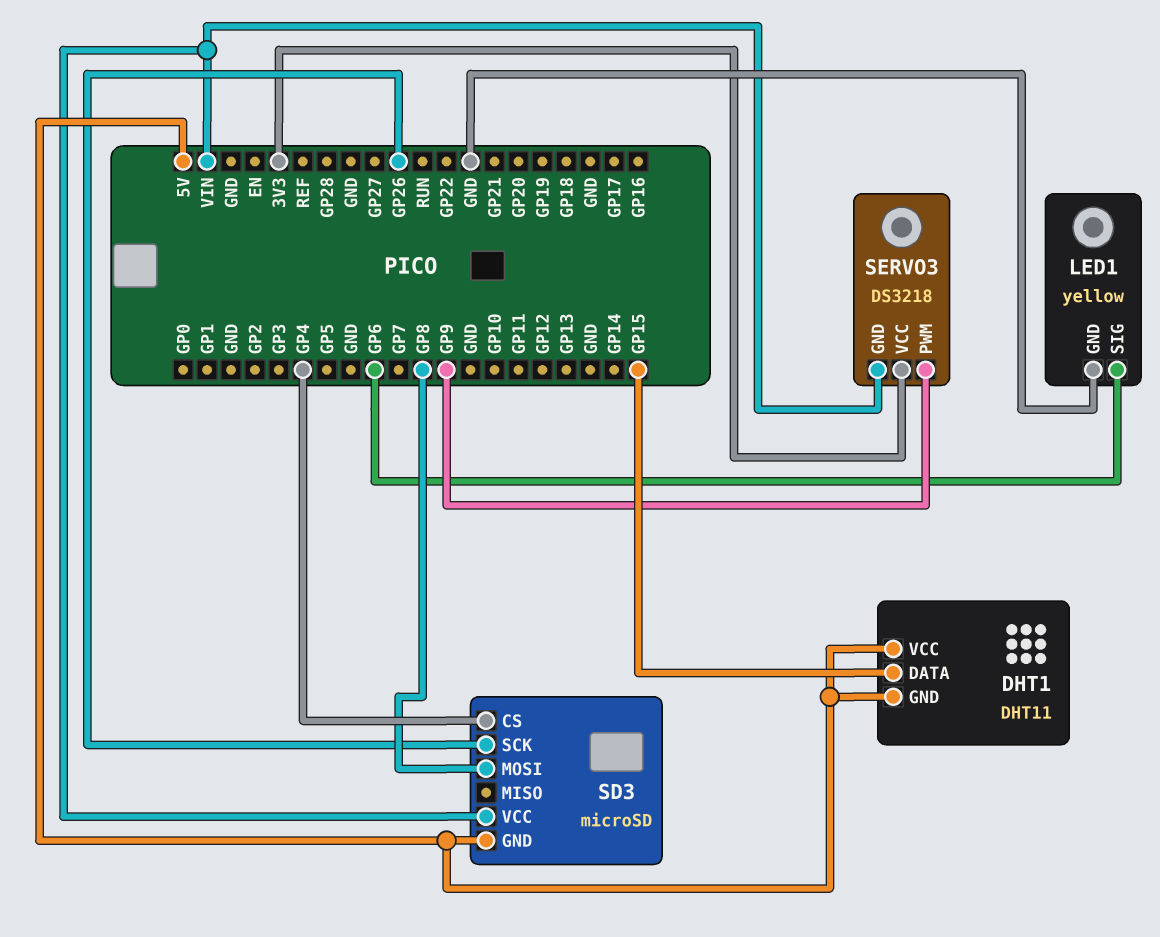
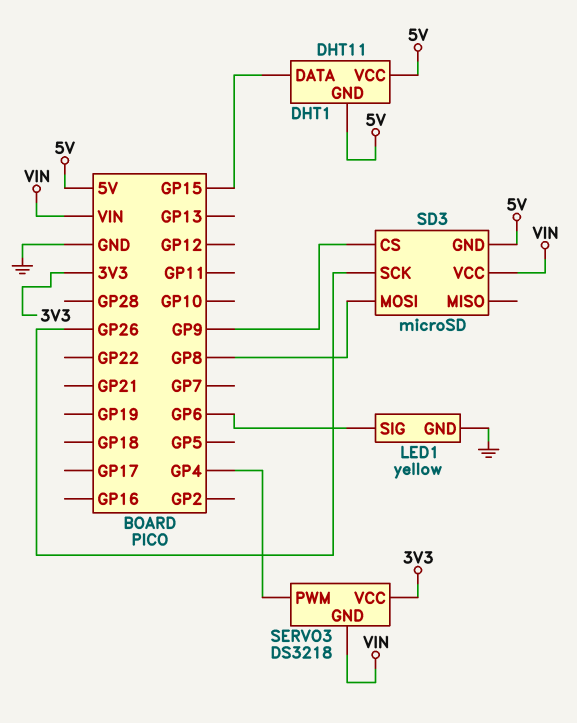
SD3 pin CS: GP4 -> GP9
SERVO3 pin PWM: GP9 -> GP4

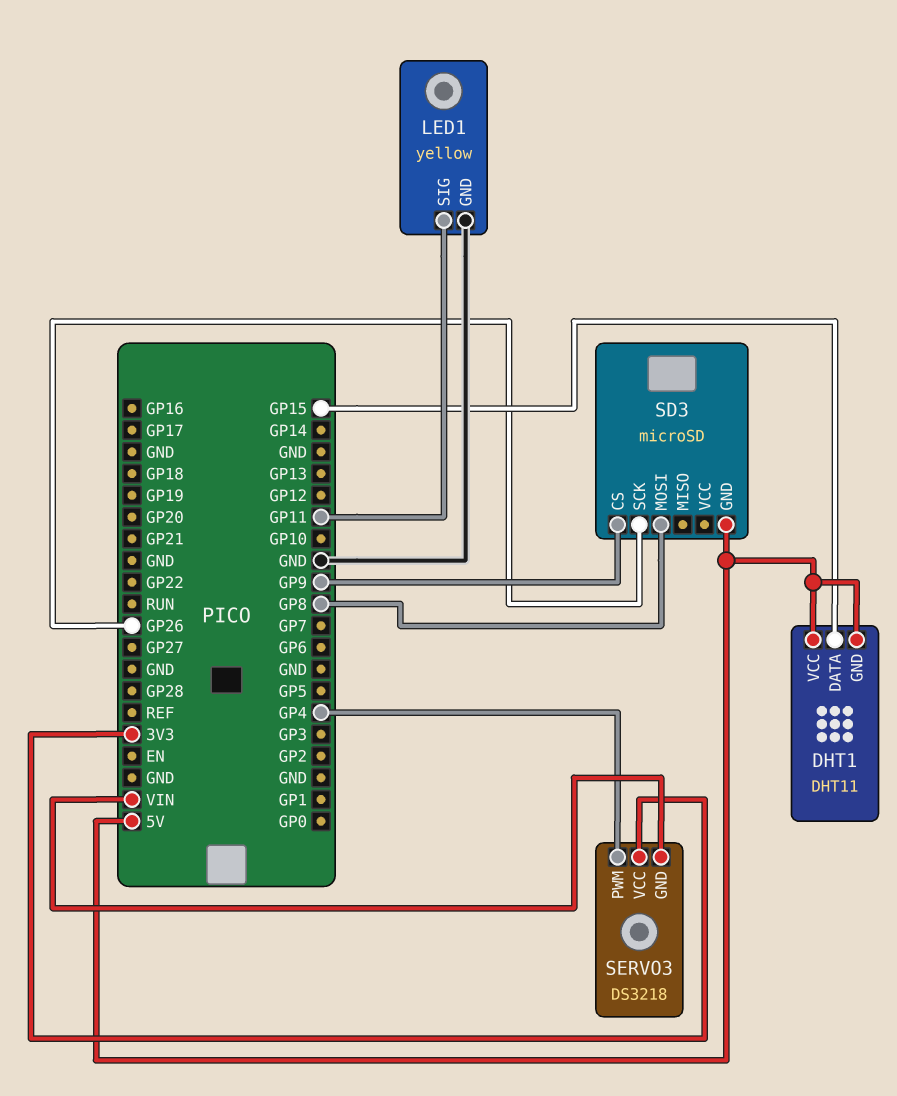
LED1 pin SIG: GP6 -> GP11
SD3 pin VCC: VIN -> none

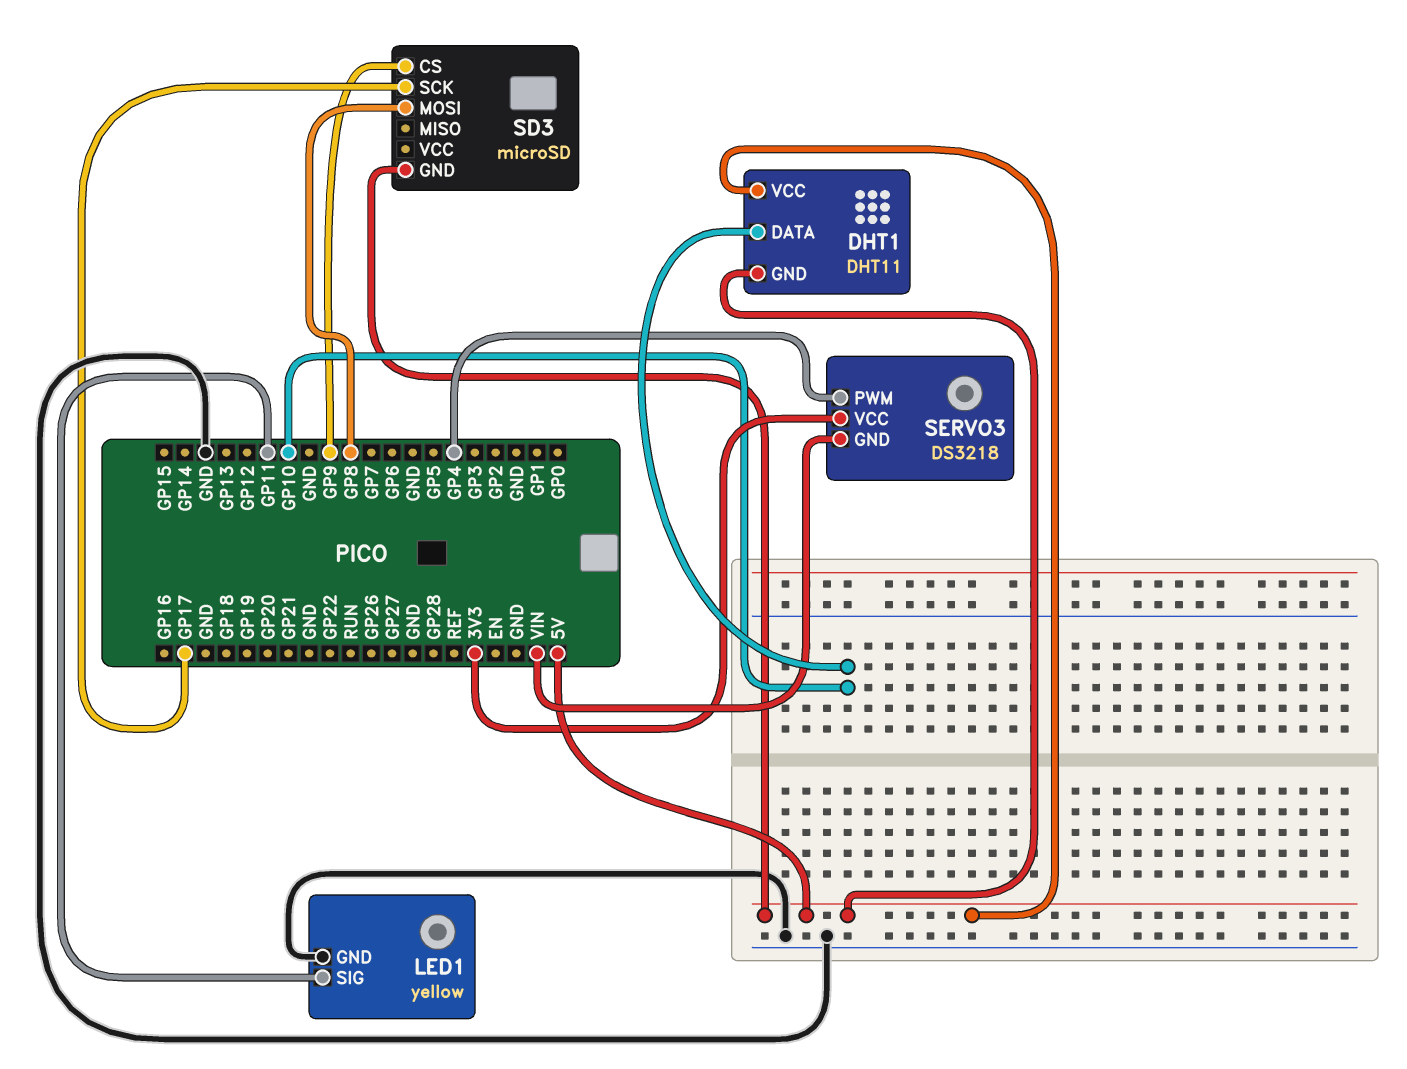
DHT1 pin DATA: GP15 -> GP10
SD3 pin SCK: GP26 -> GP17

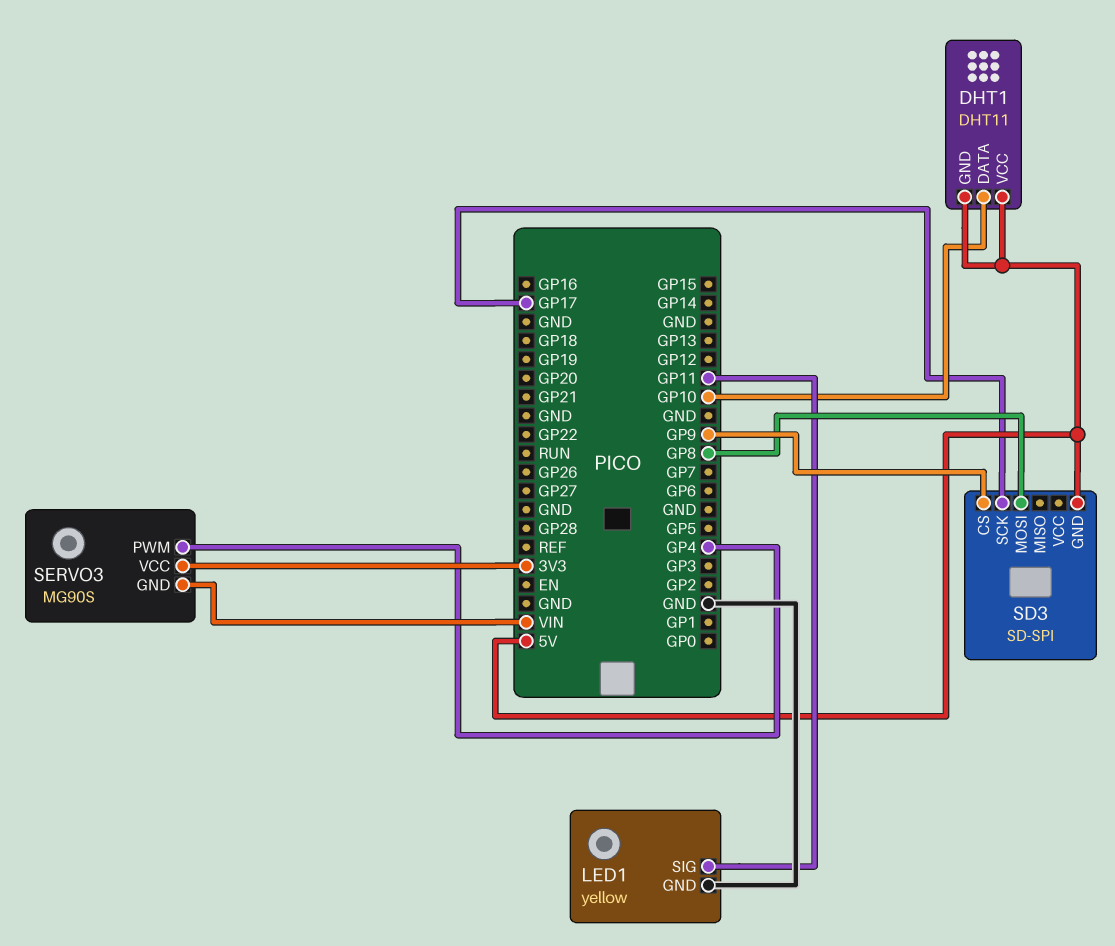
SD3: microSD -> SD-SPI
SERVO3: DS3218 -> MG90S

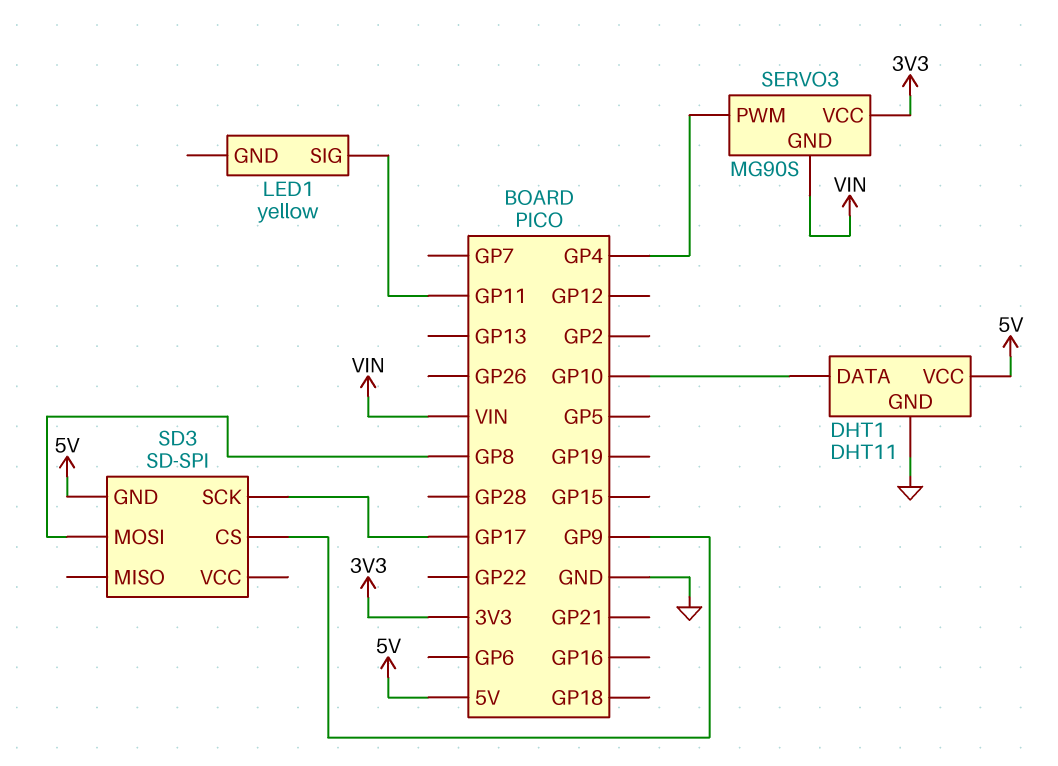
DHT1 pin GND: 5V -> GND
LED1 pin GND: GND -> none

